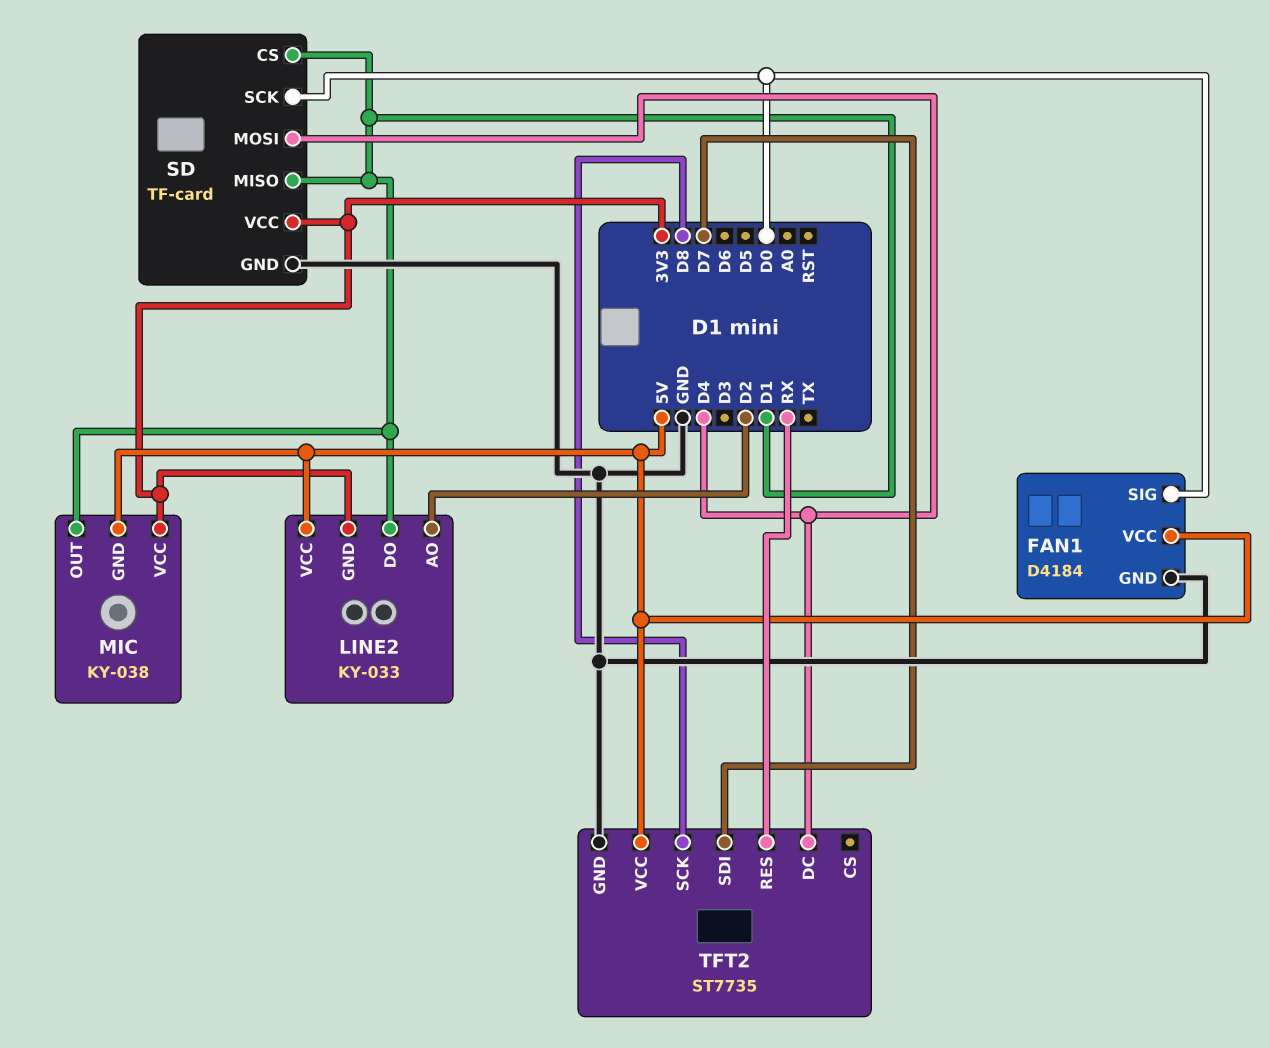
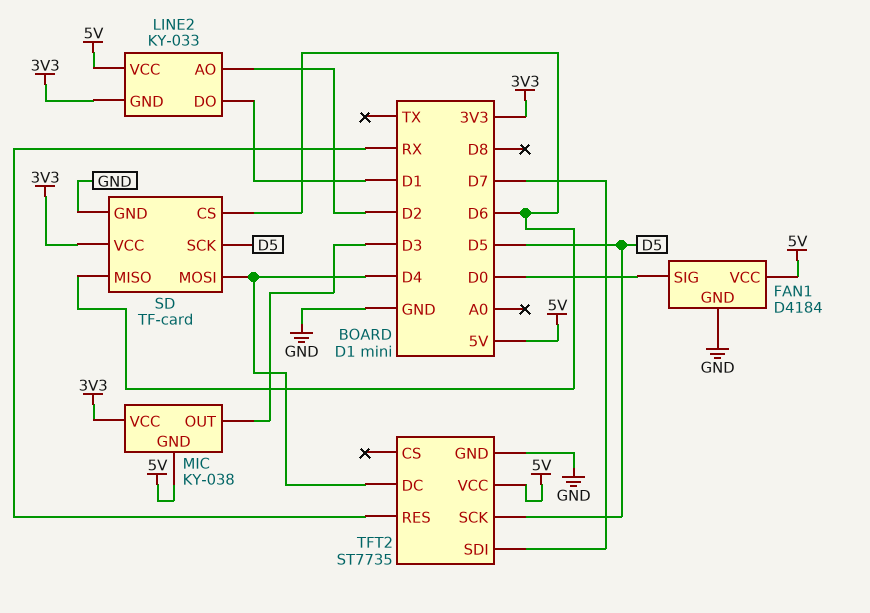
MIC pin OUT: D1 -> D3
SD pin CS: D1 -> D6
SD pin MISO: D1 -> D6
SD pin SCK: D0 -> D5
TFT2 pin SCK: D8 -> D5

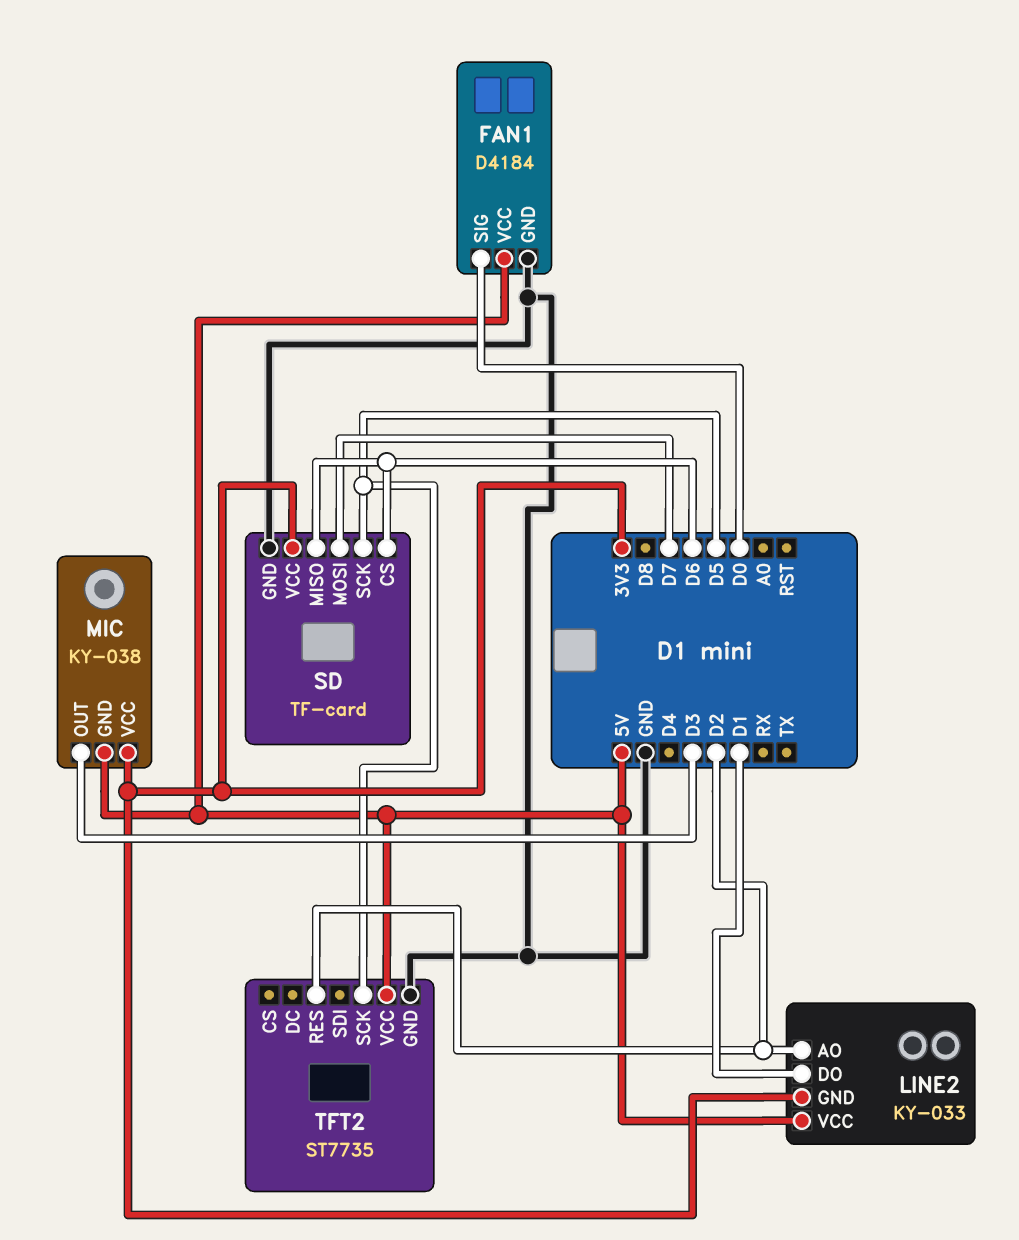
SD pin MOSI: D4 -> D7
TFT2 pin DC: D4 -> none
TFT2 pin RES: RX -> D2
TFT2 pin SDI: D7 -> none

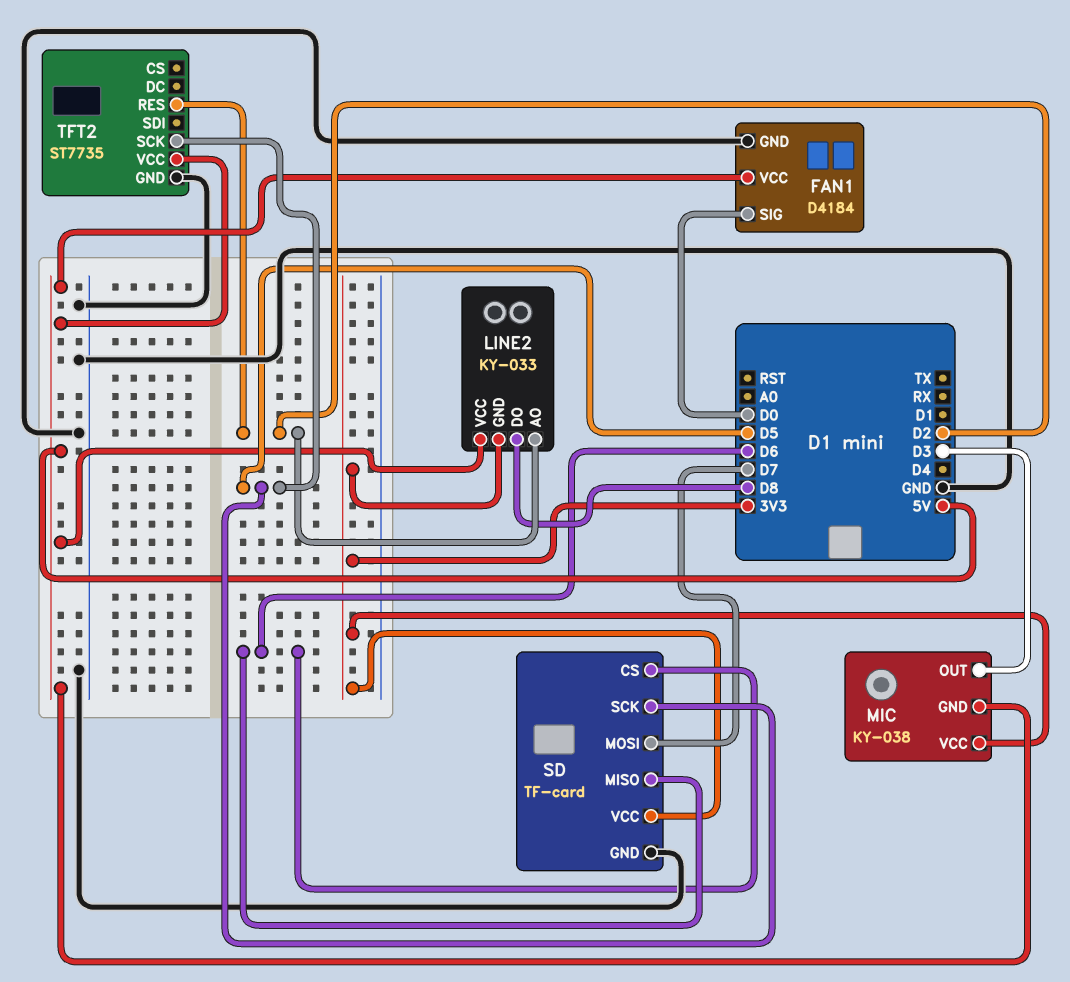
LINE2 pin DO: D1 -> D8

